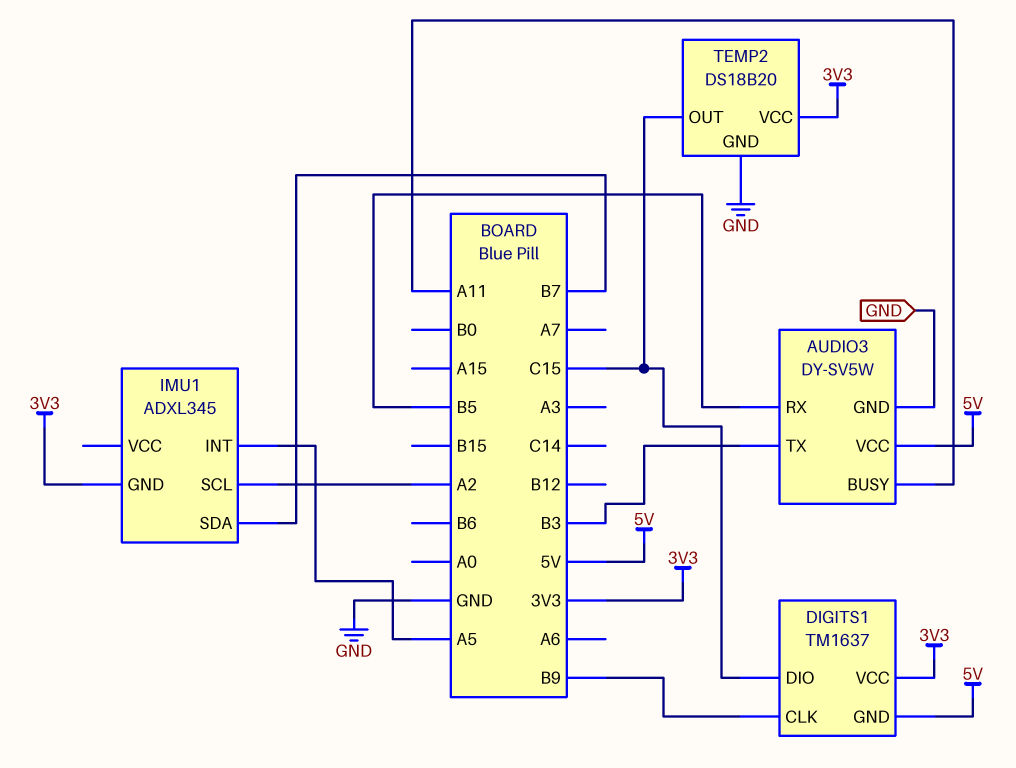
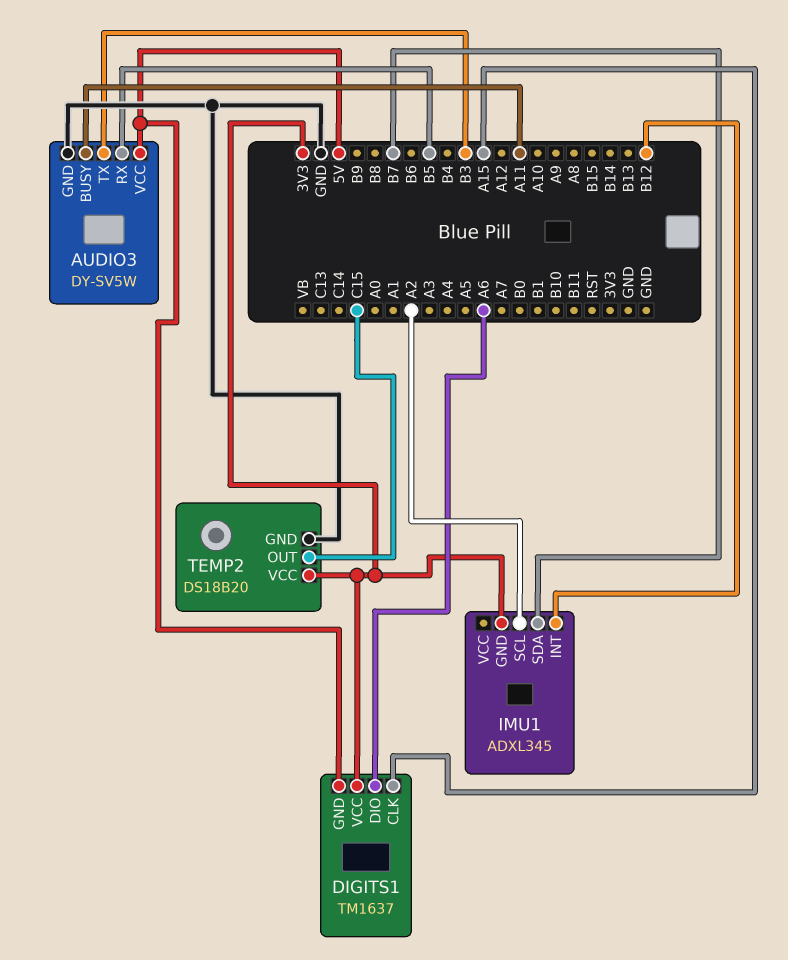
DIGITS1 pin CLK: B9 -> A15
DIGITS1 pin DIO: C15 -> A6
IMU1 pin INT: A5 -> B12

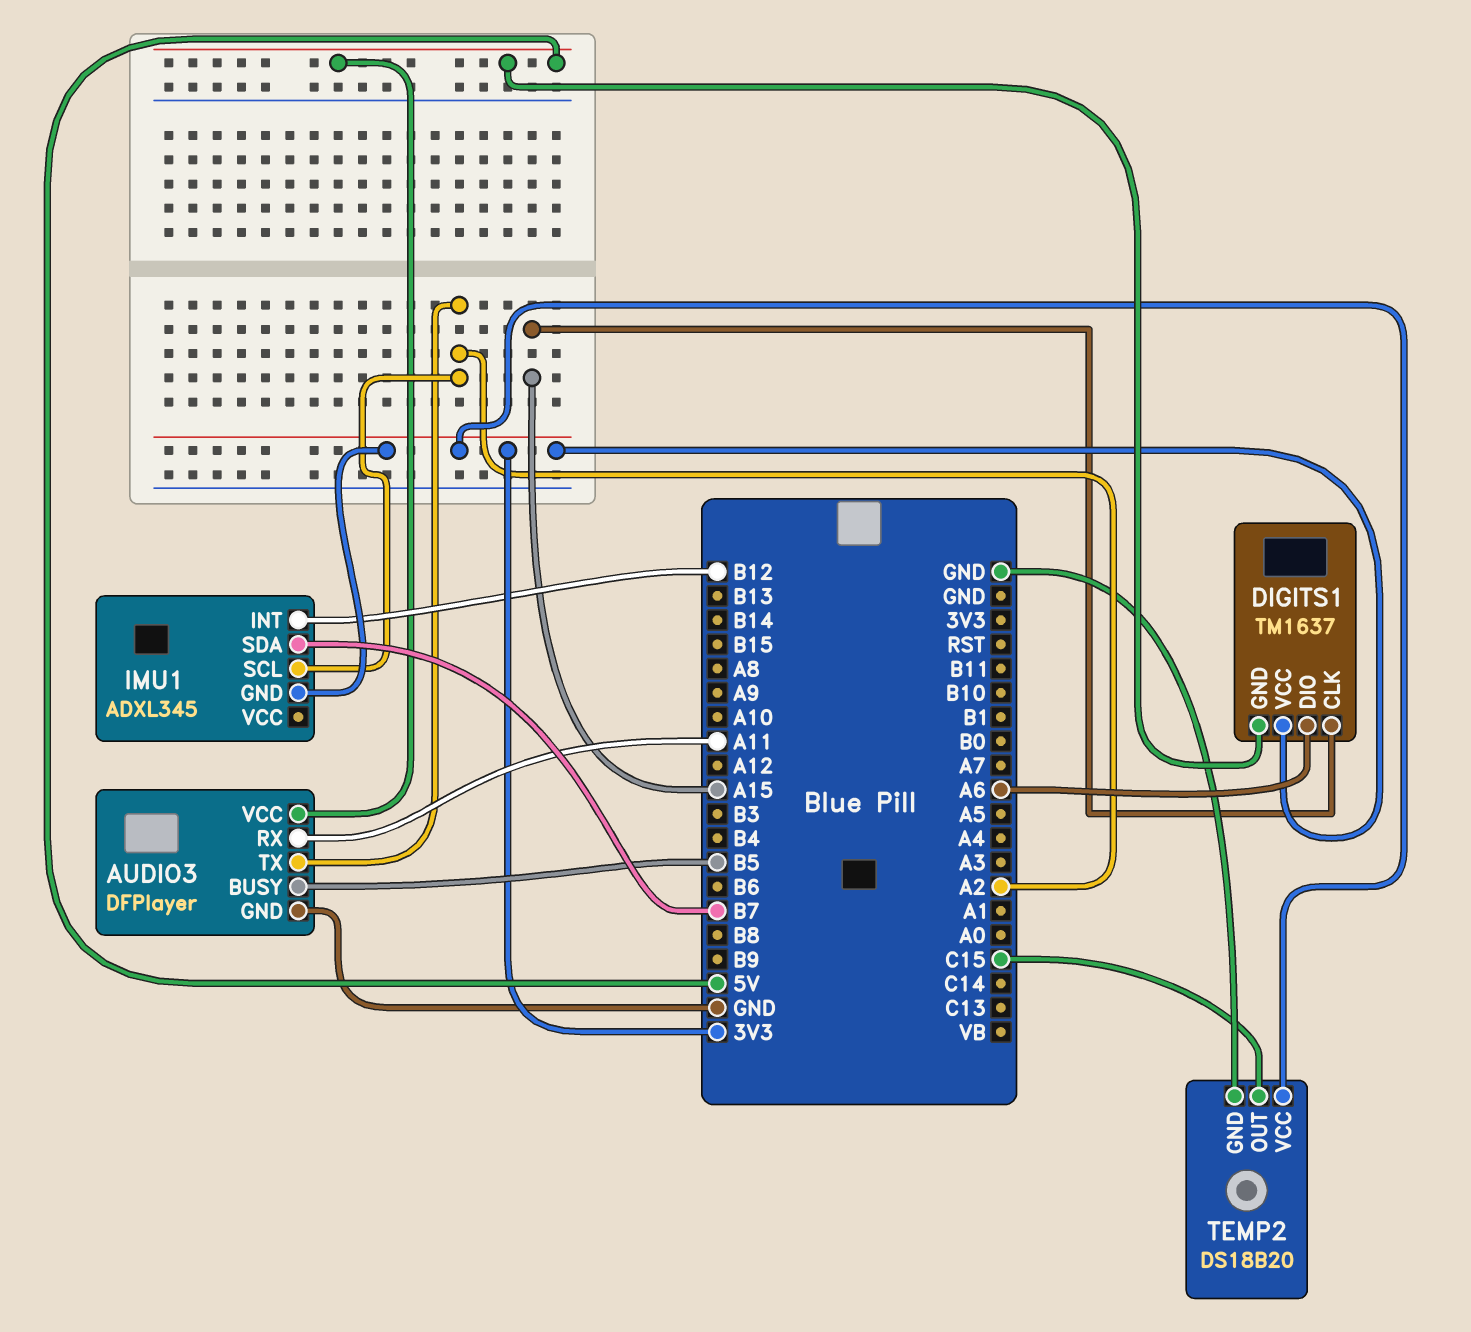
AUDIO3: DY-SV5W -> DFPlayer
AUDIO3 pin BUSY: A11 -> B5
AUDIO3 pin RX: B5 -> A11
AUDIO3 pin TX: B3 -> A2

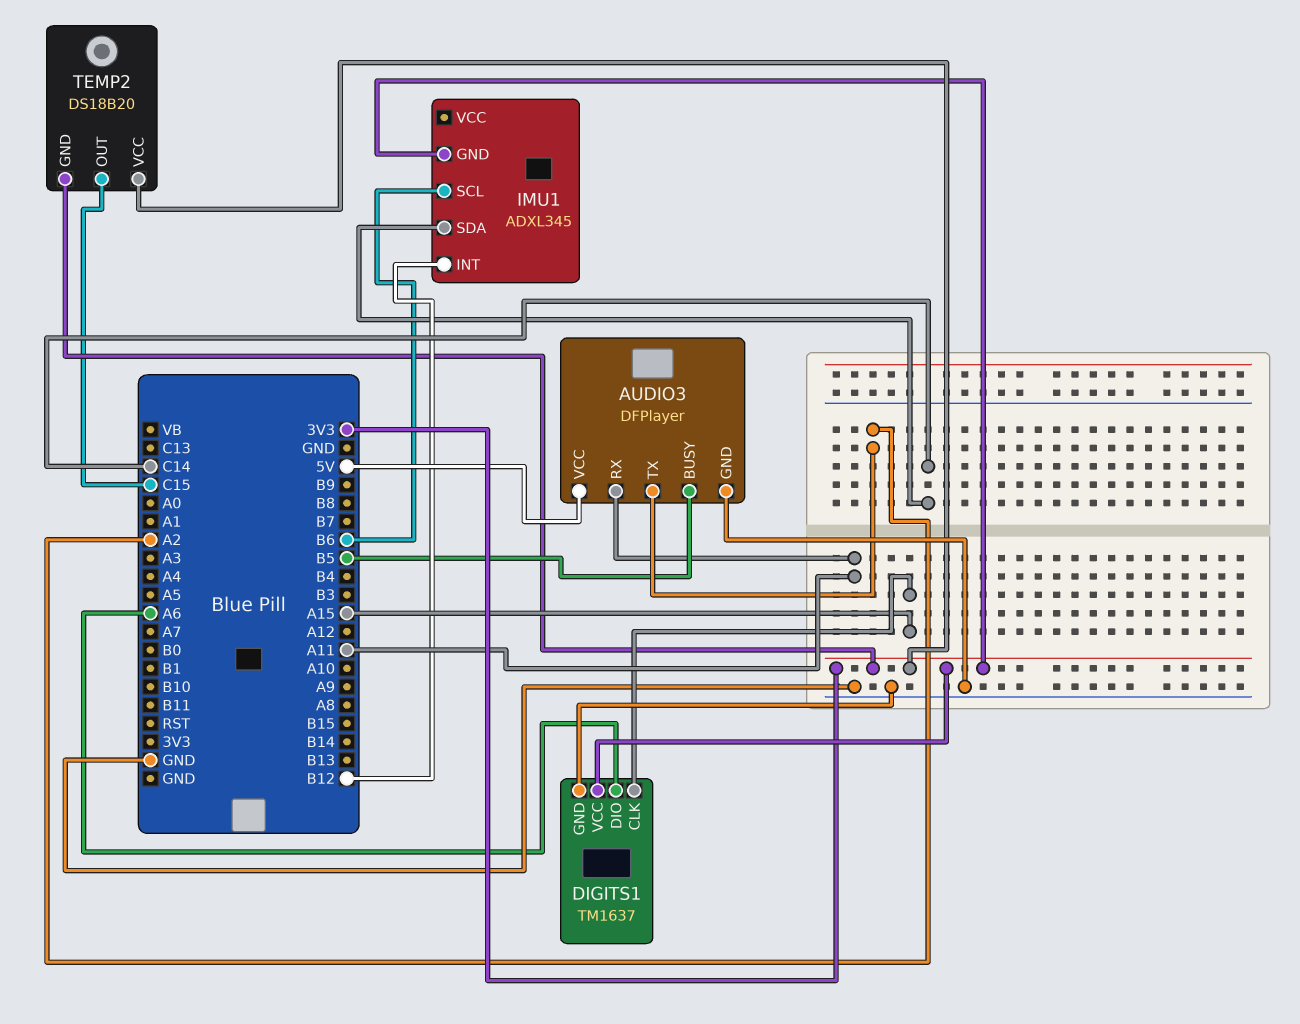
DIGITS1 pin GND: 5V -> GND
IMU1 pin SCL: A2 -> B6
IMU1 pin SDA: B7 -> C14
TEMP2 pin GND: GND -> 3V3

